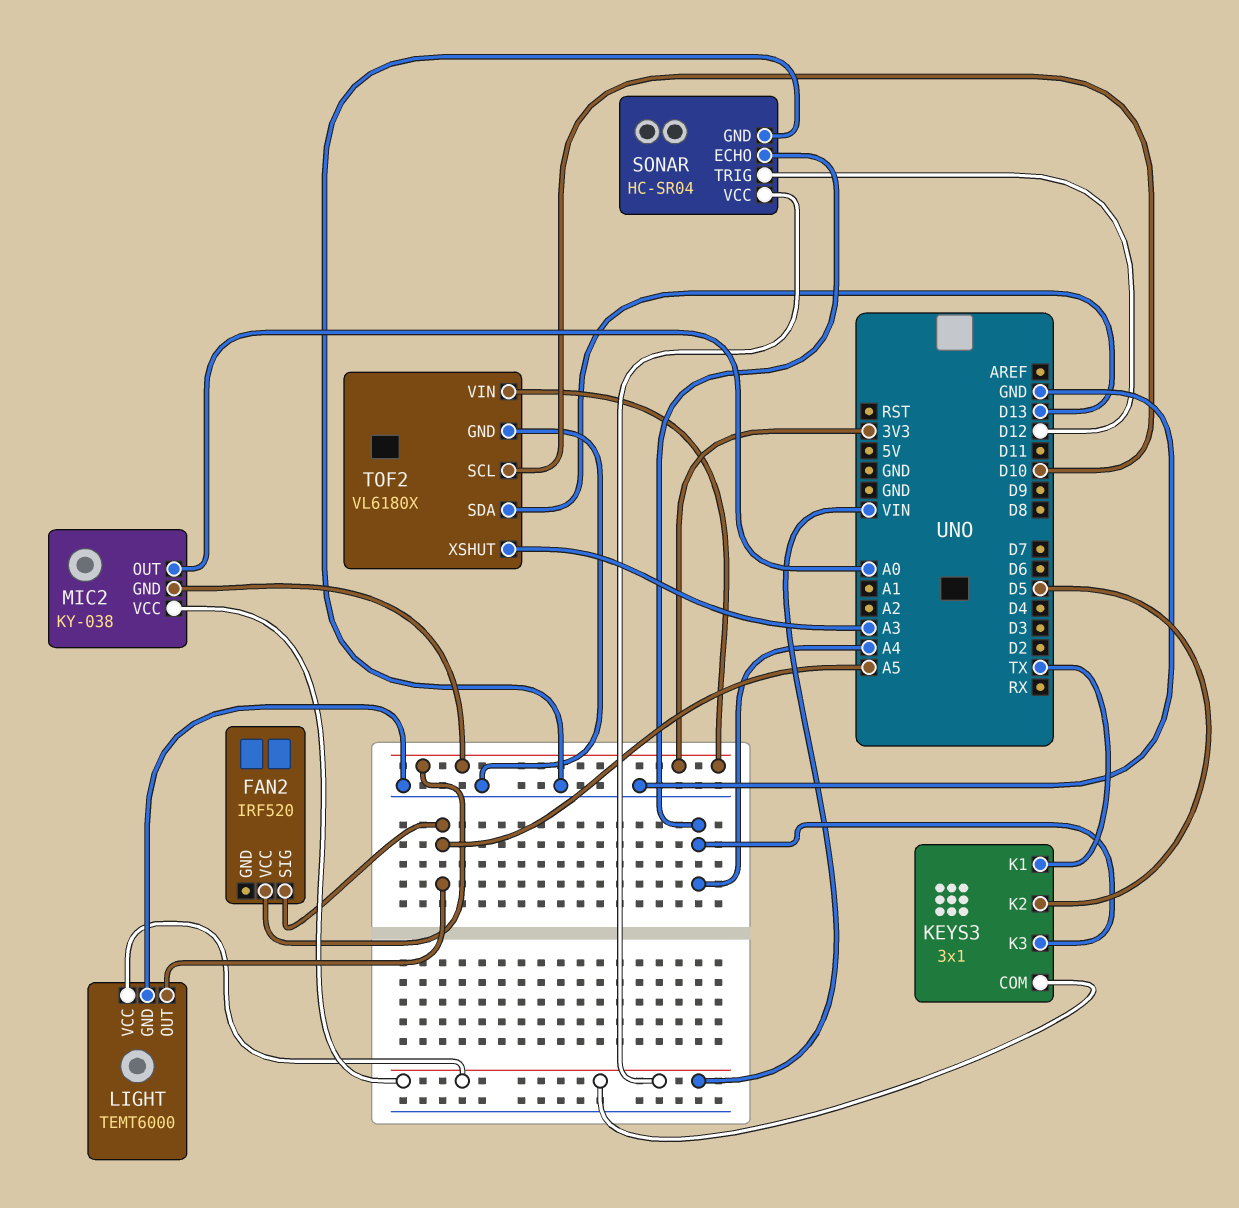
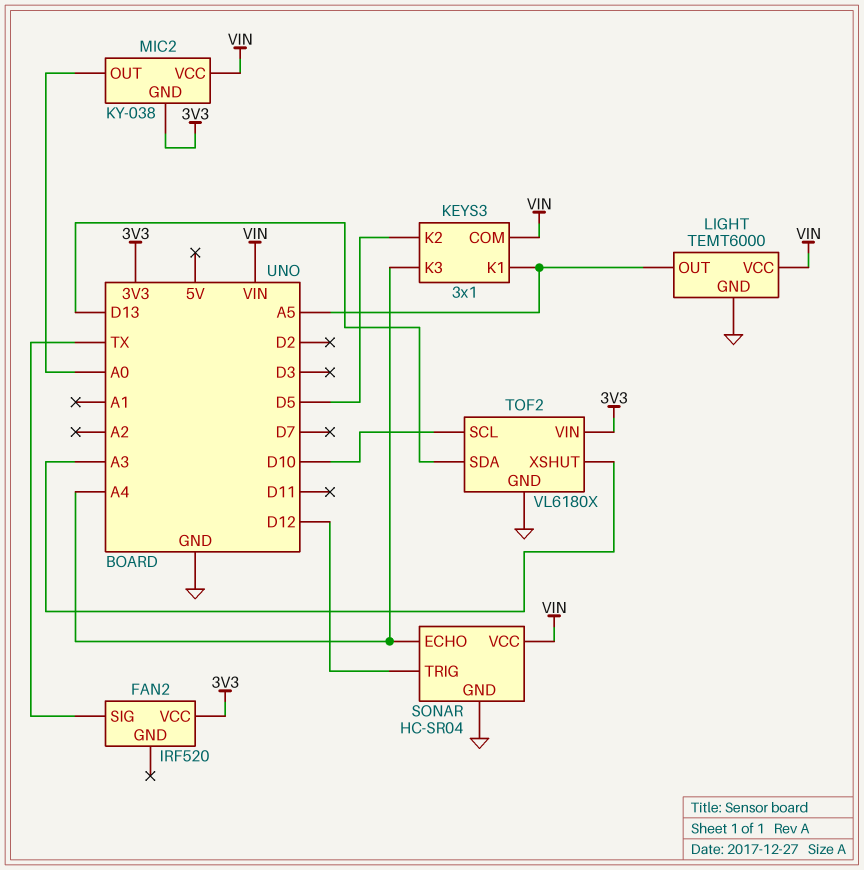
FAN2 pin SIG: A5 -> TX
KEYS3 pin K1: TX -> A5

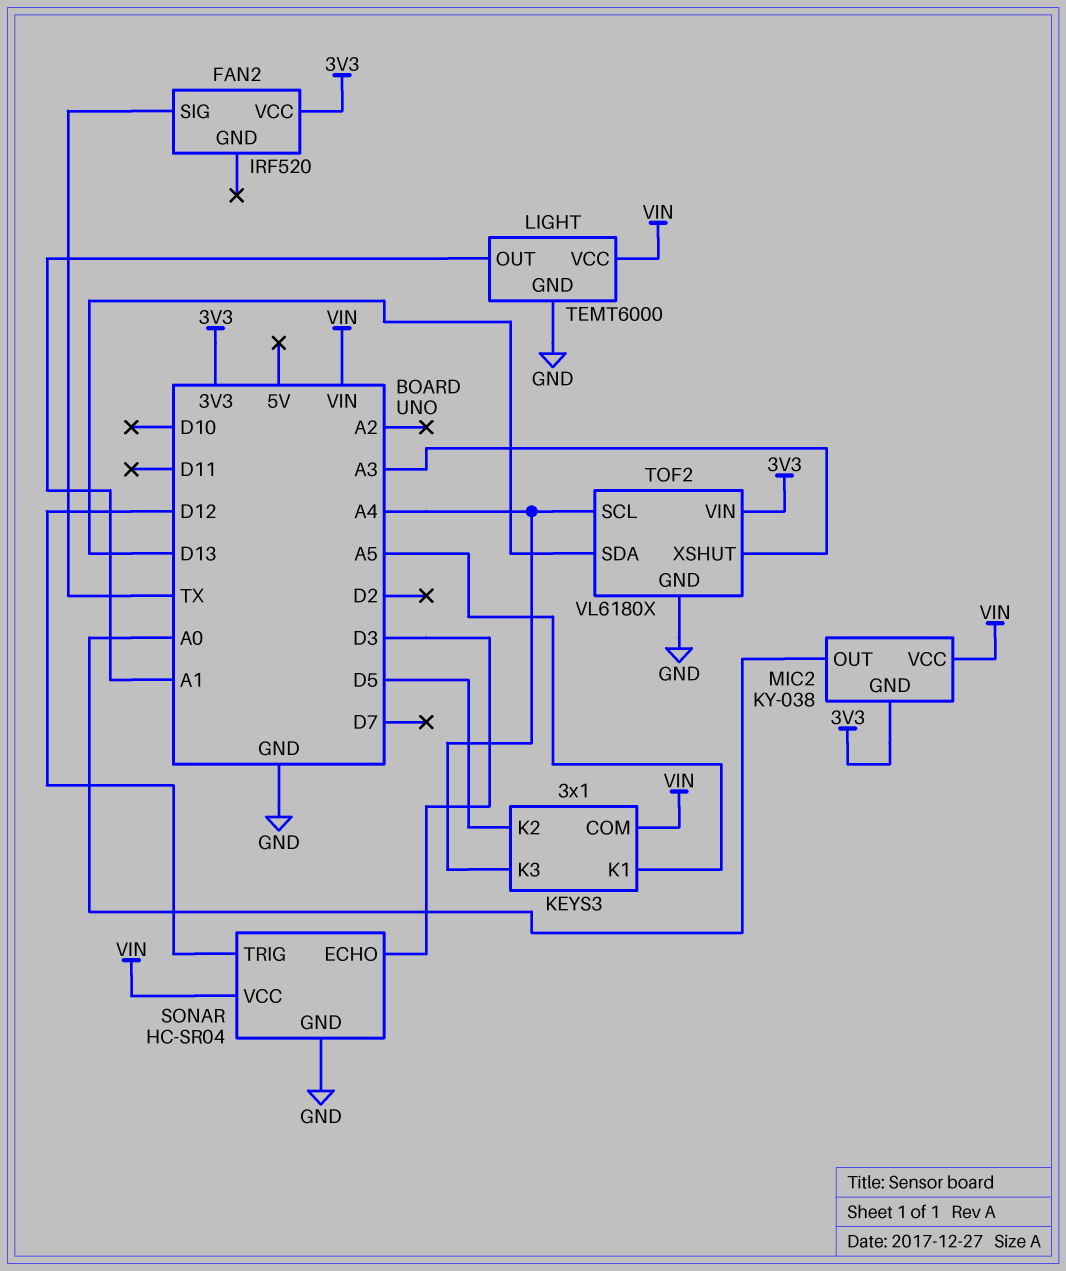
LIGHT pin OUT: A5 -> A1
SONAR pin ECHO: A4 -> D3
TOF2 pin SCL: D10 -> A4

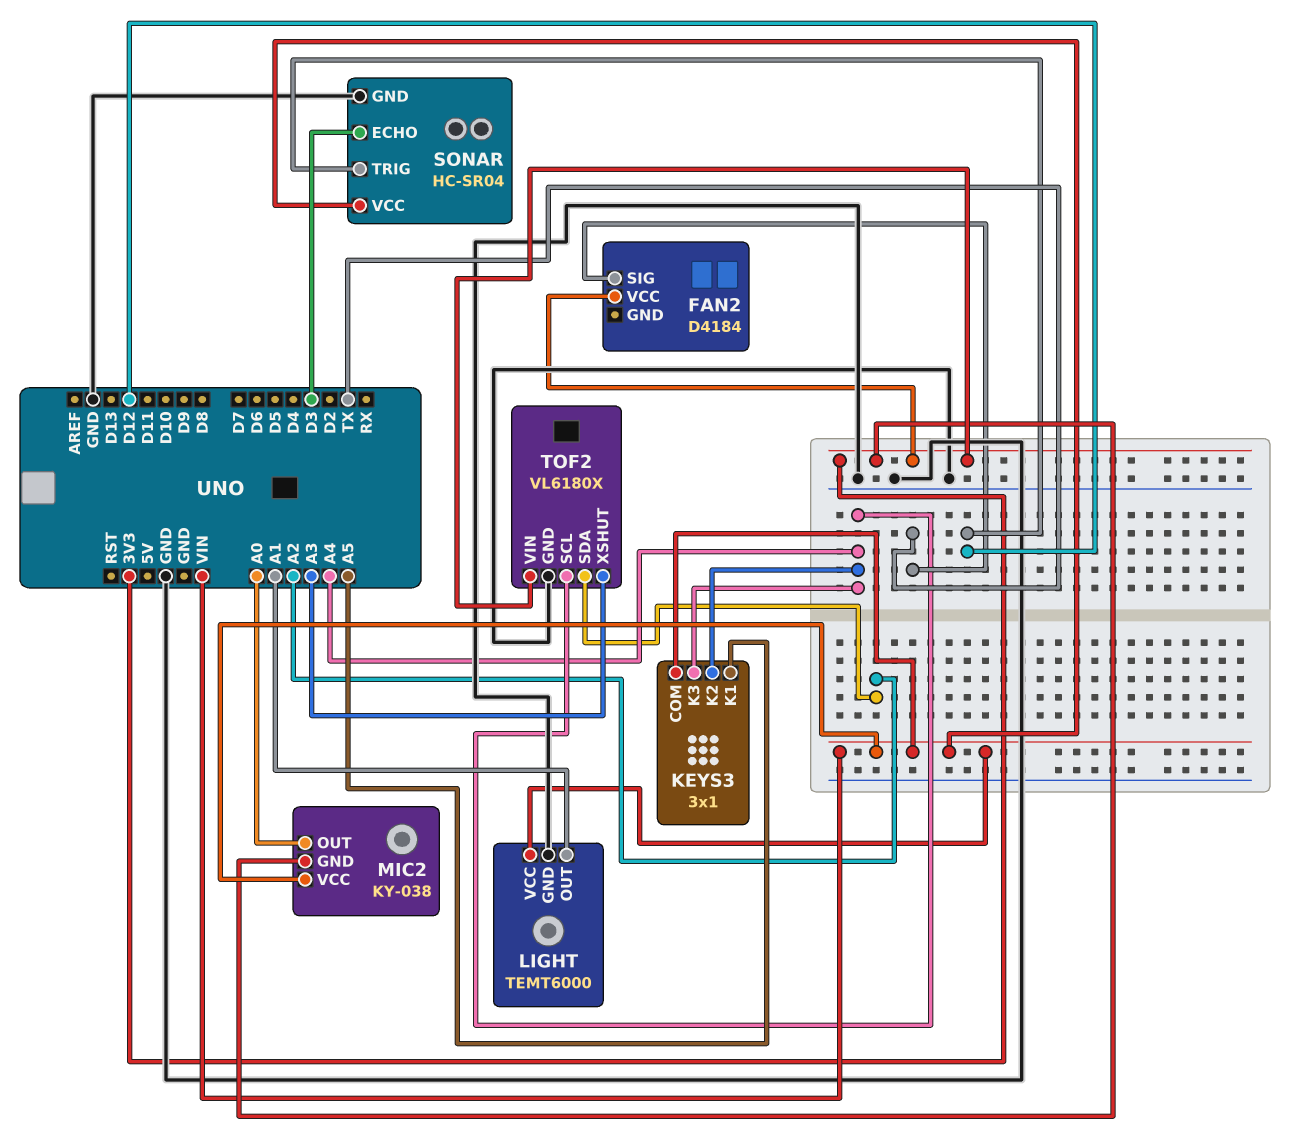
FAN2: IRF520 -> D4184
KEYS3 pin K2: D5 -> A4
TOF2 pin SDA: D13 -> A2

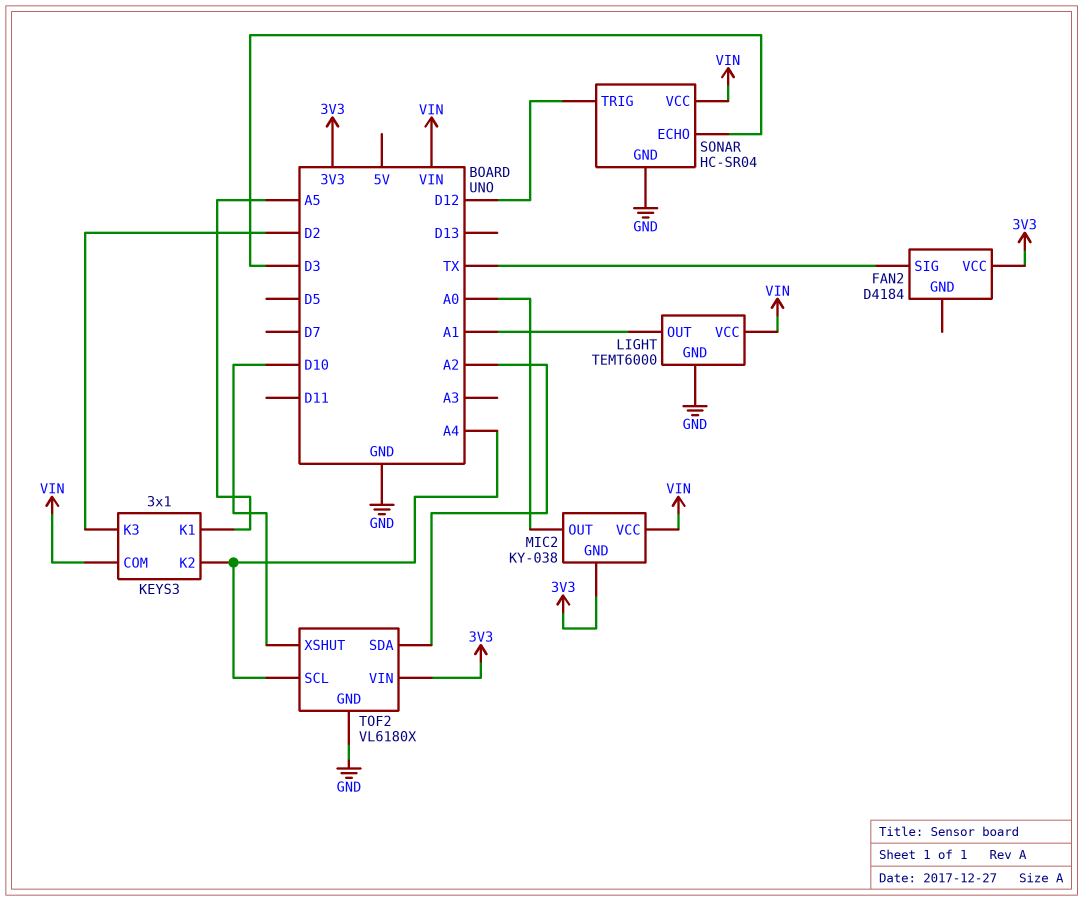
KEYS3 pin K3: A4 -> D2
TOF2 pin XSHUT: A3 -> D10

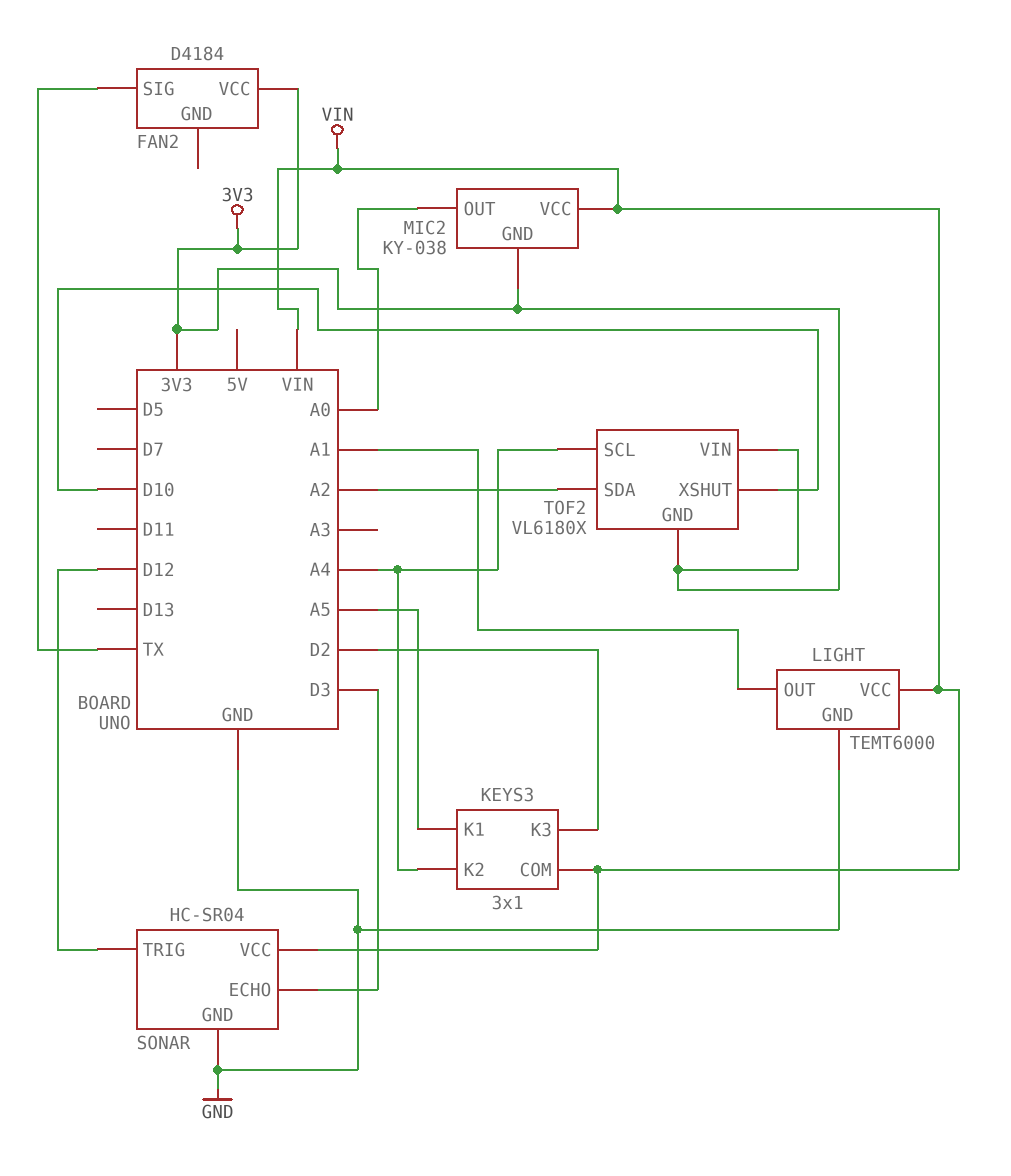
TOF2 pin GND: GND -> 3V3

